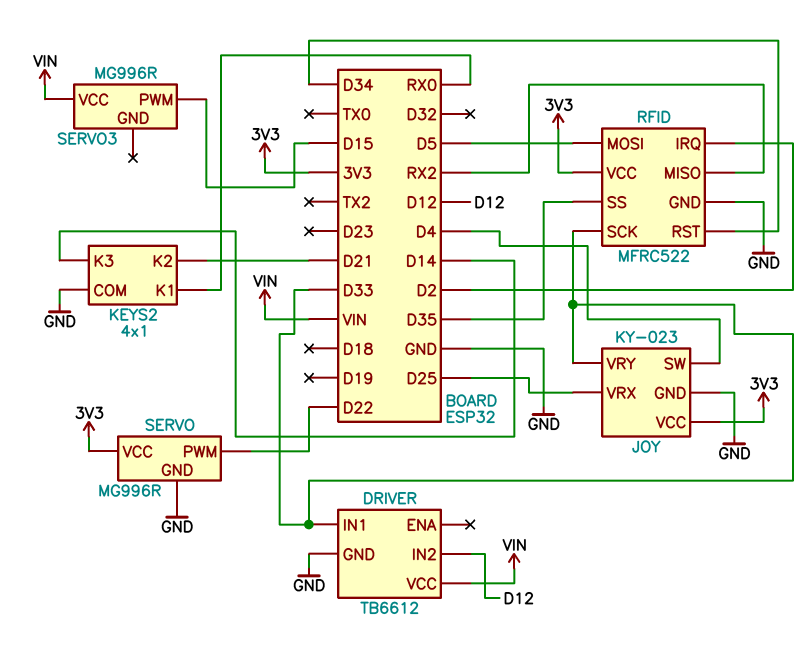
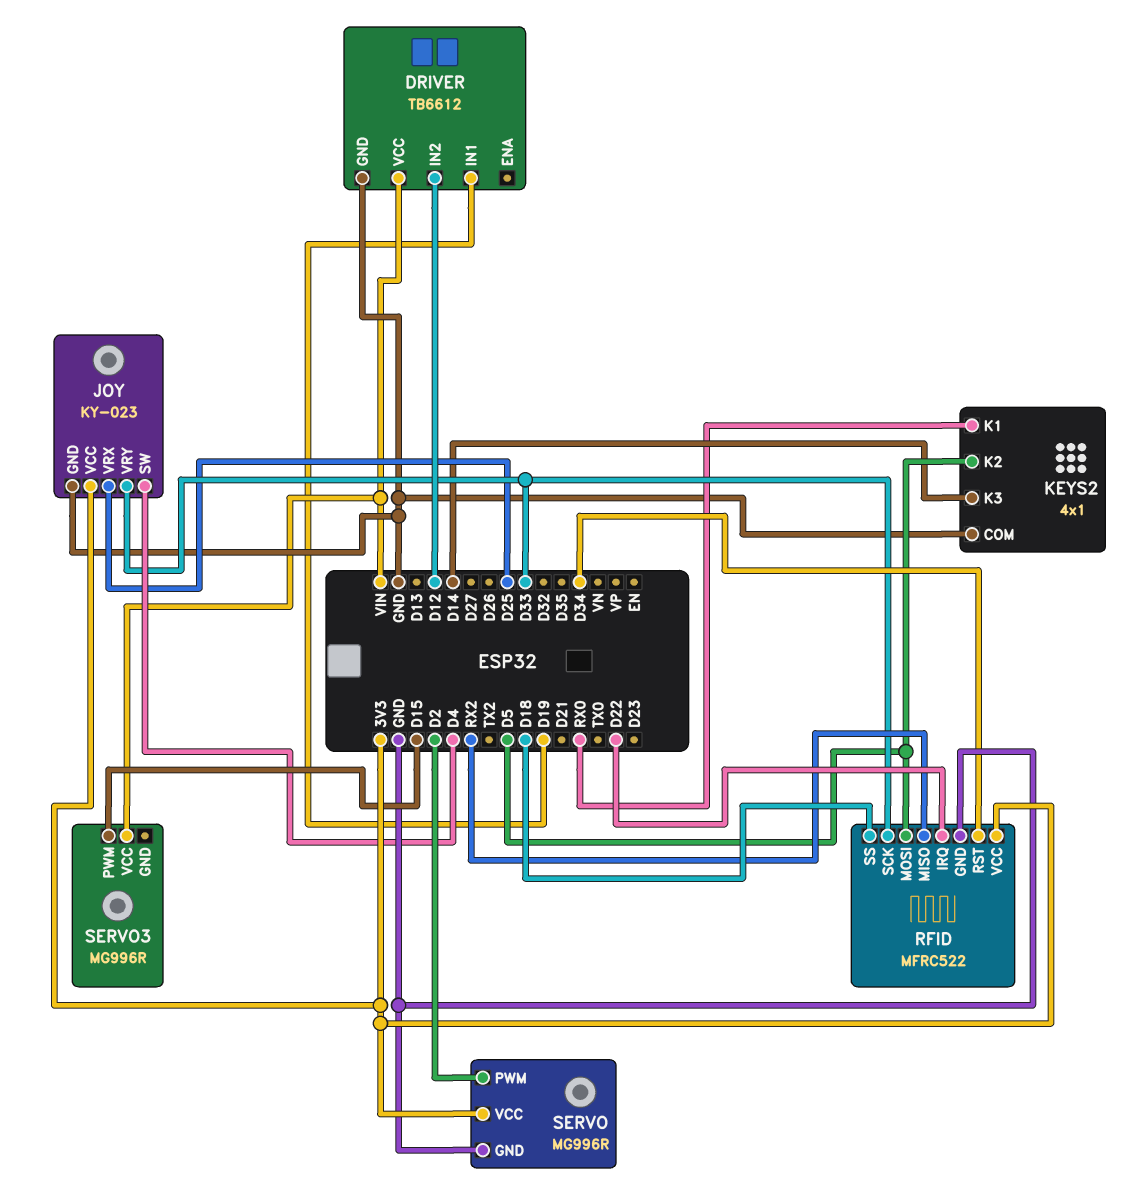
DRIVER pin IN1: D33 -> D19
KEYS2 pin K2: D21 -> D5
RFID pin IRQ: D2 -> D22
RFID pin SS: D35 -> D18
SERVO pin PWM: D22 -> D2

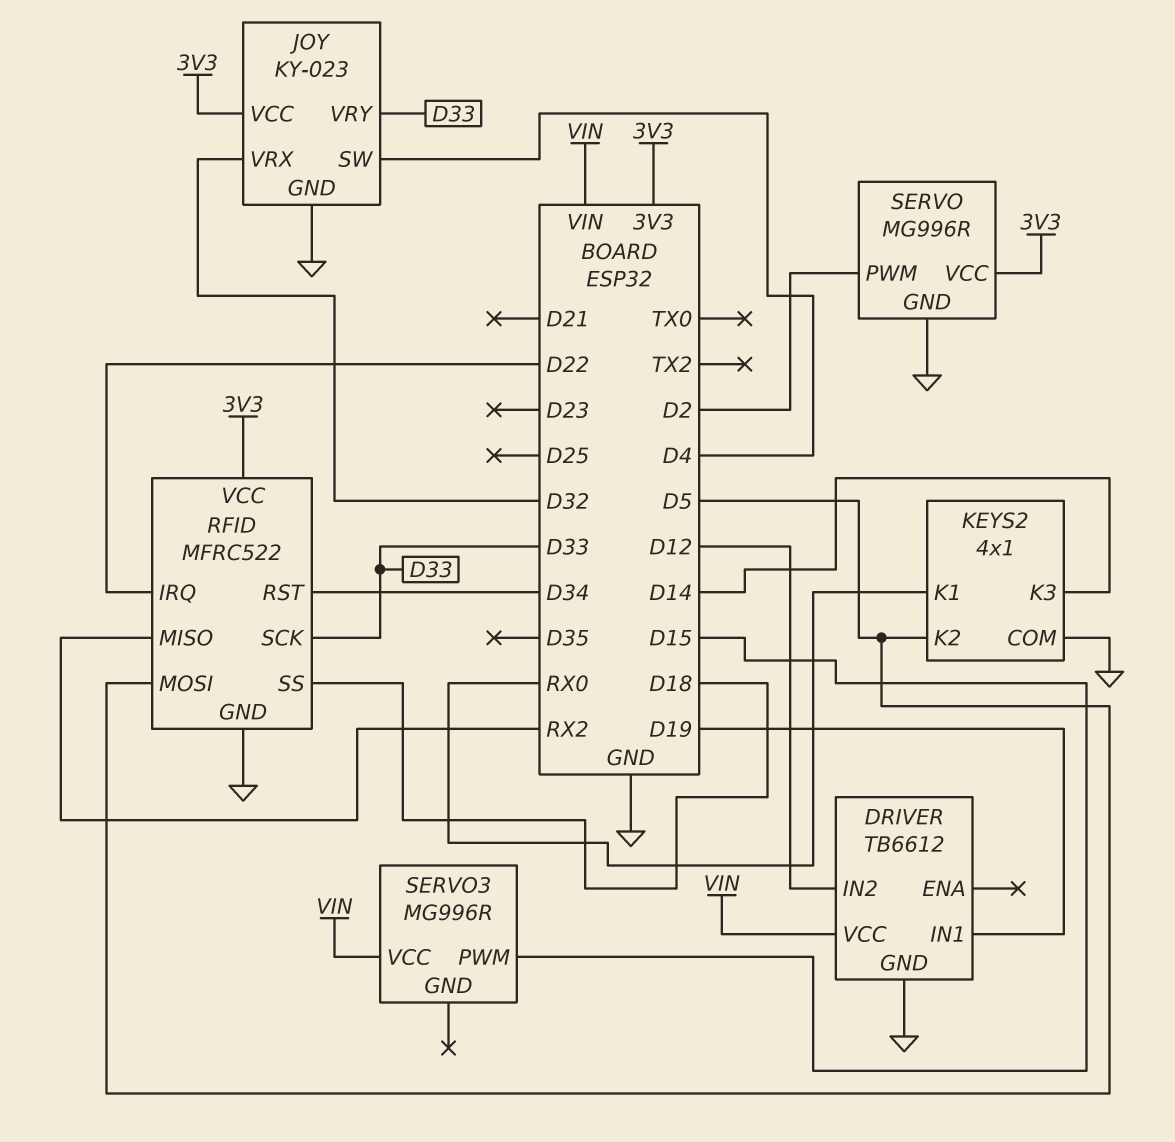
JOY pin VRX: D25 -> D32

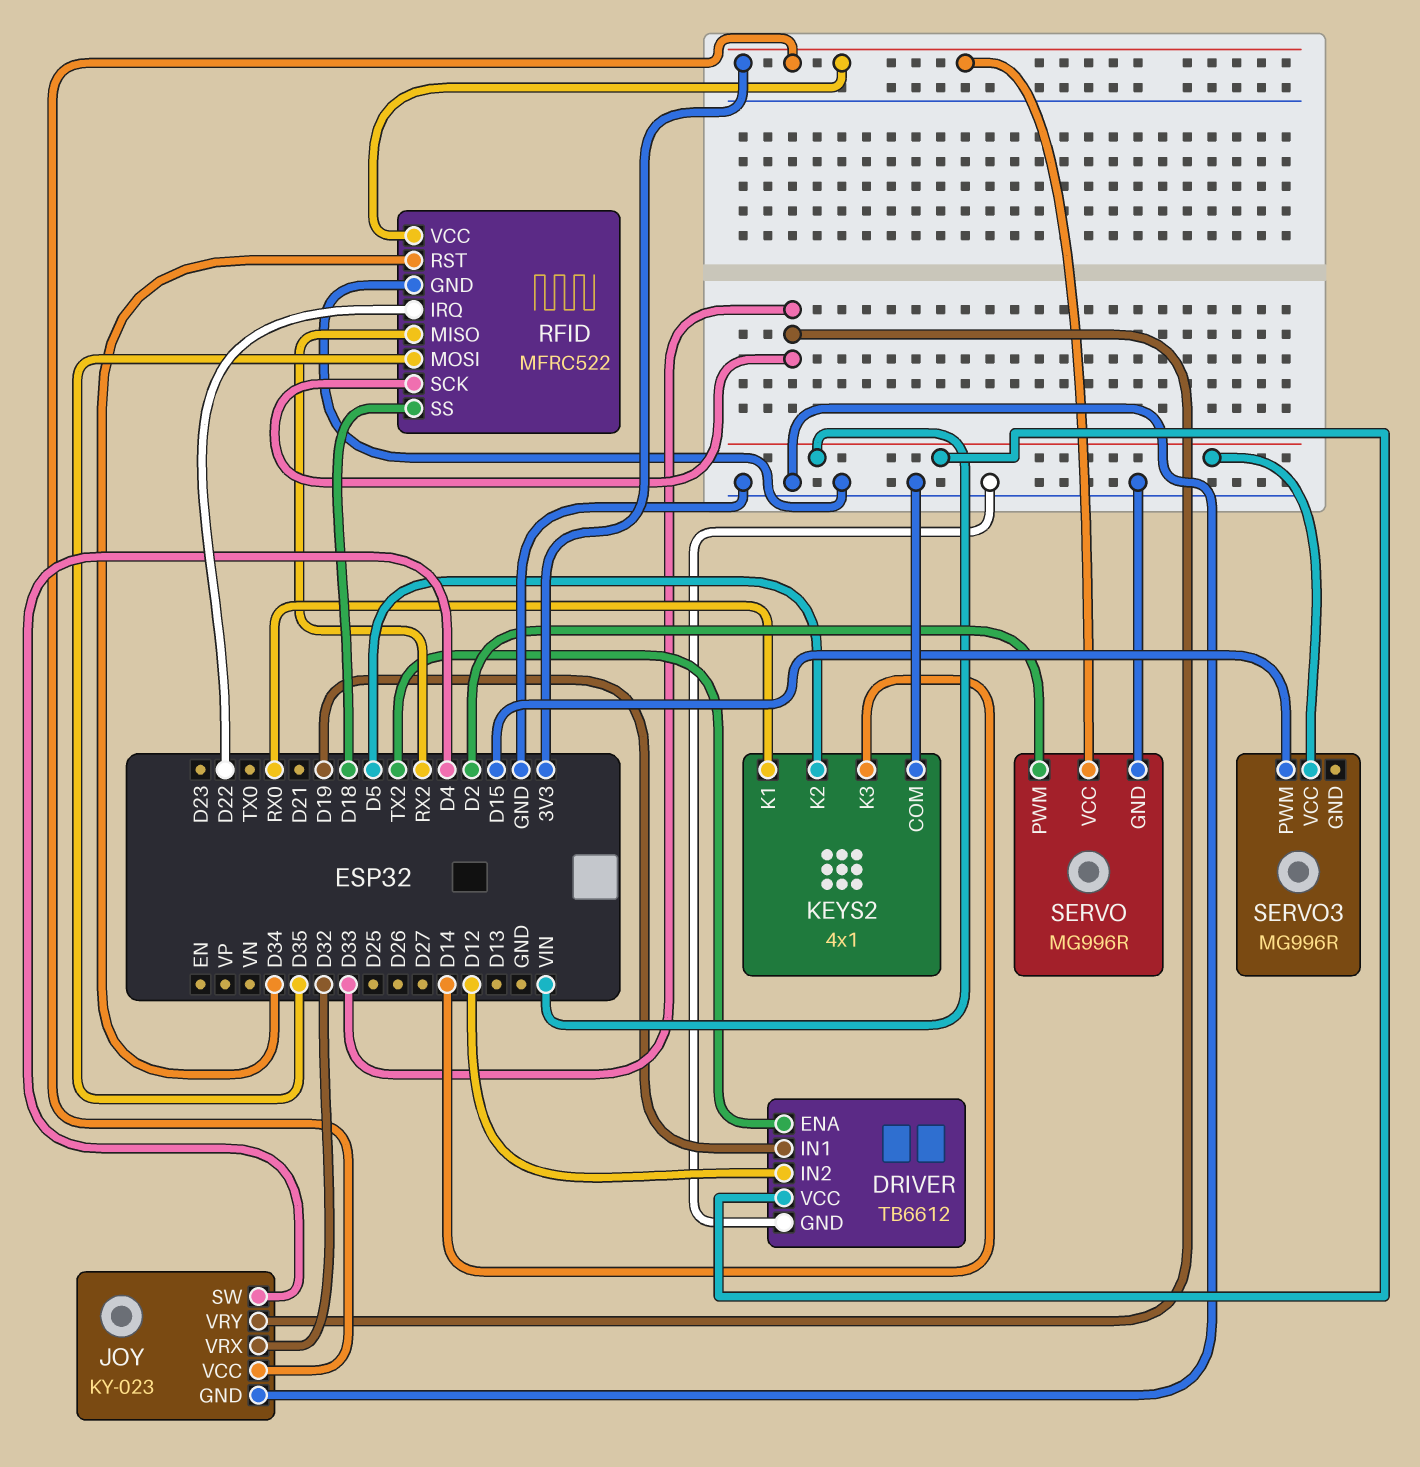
DRIVER pin ENA: none -> TX2
RFID pin MOSI: D5 -> D35

